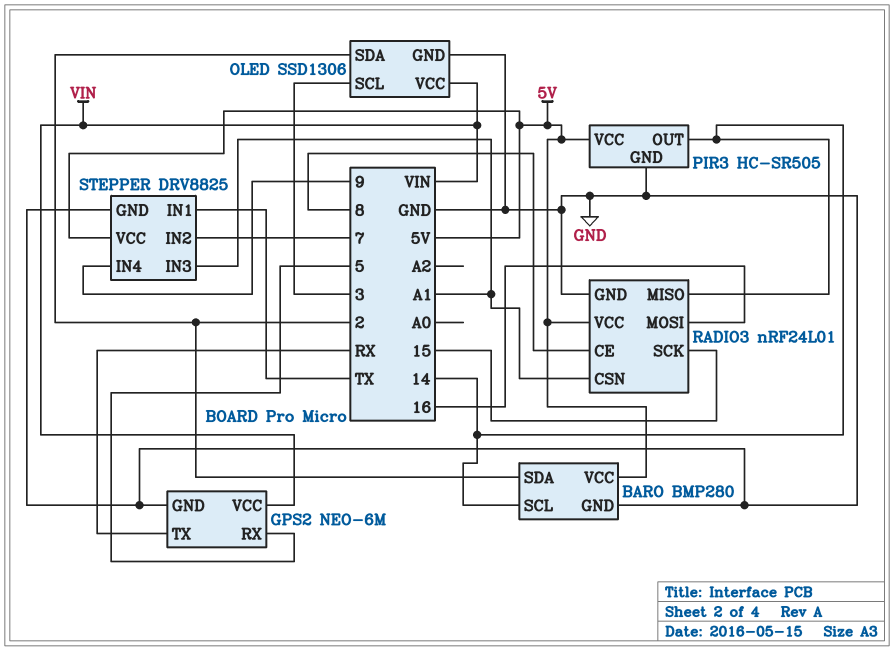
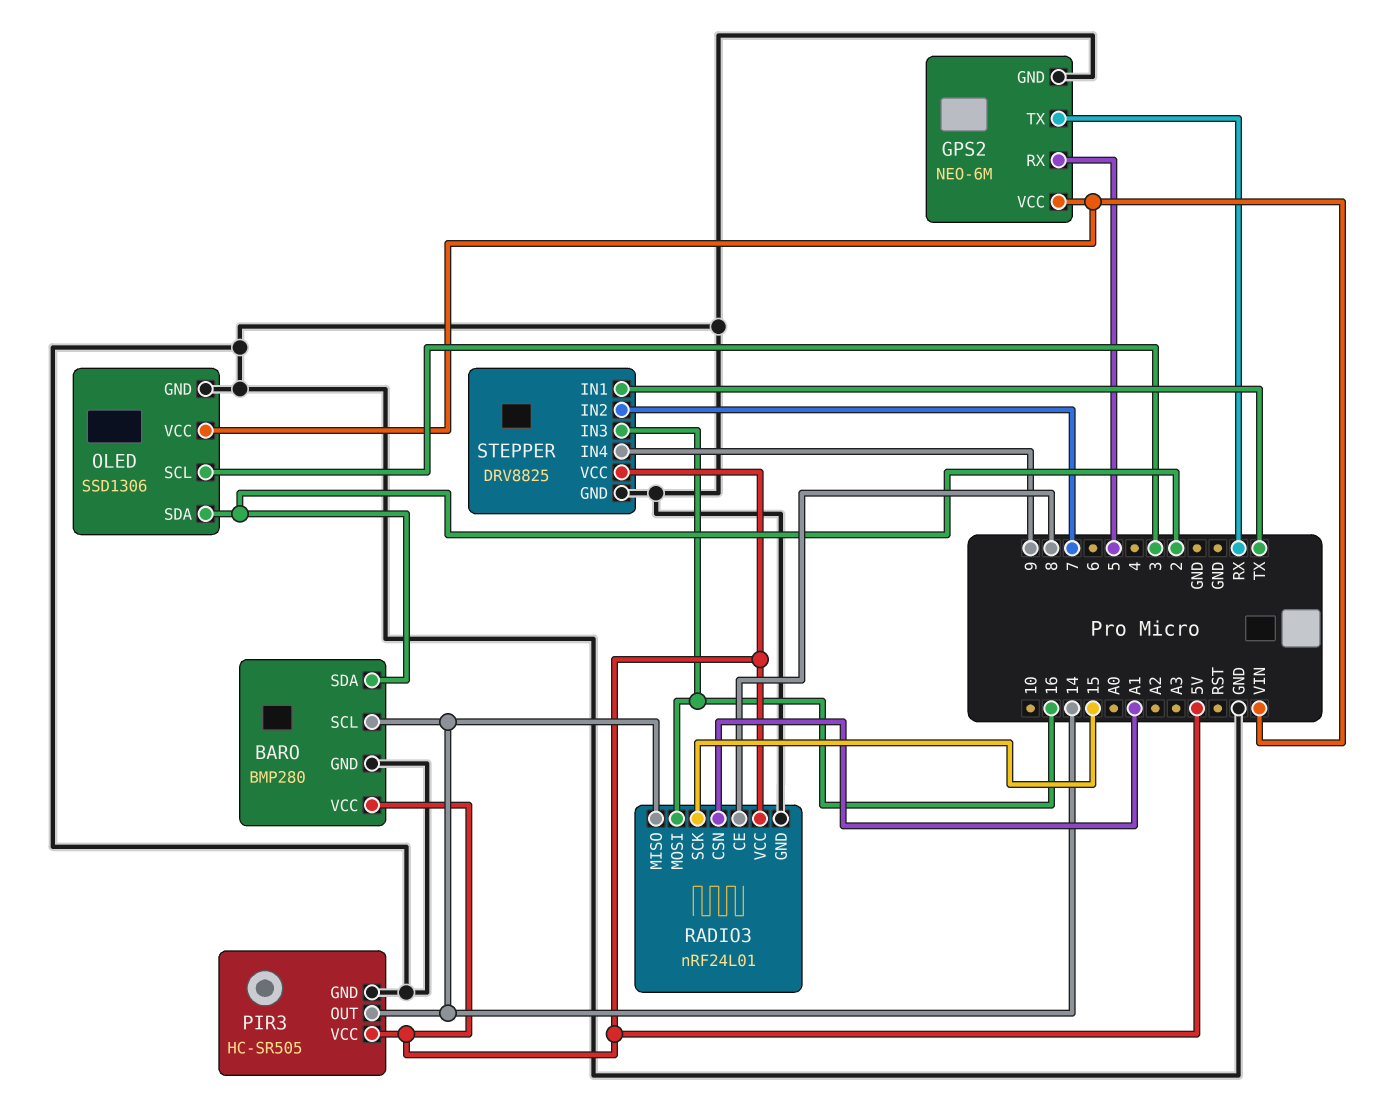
STEPPER pin IN3: A1 -> 16

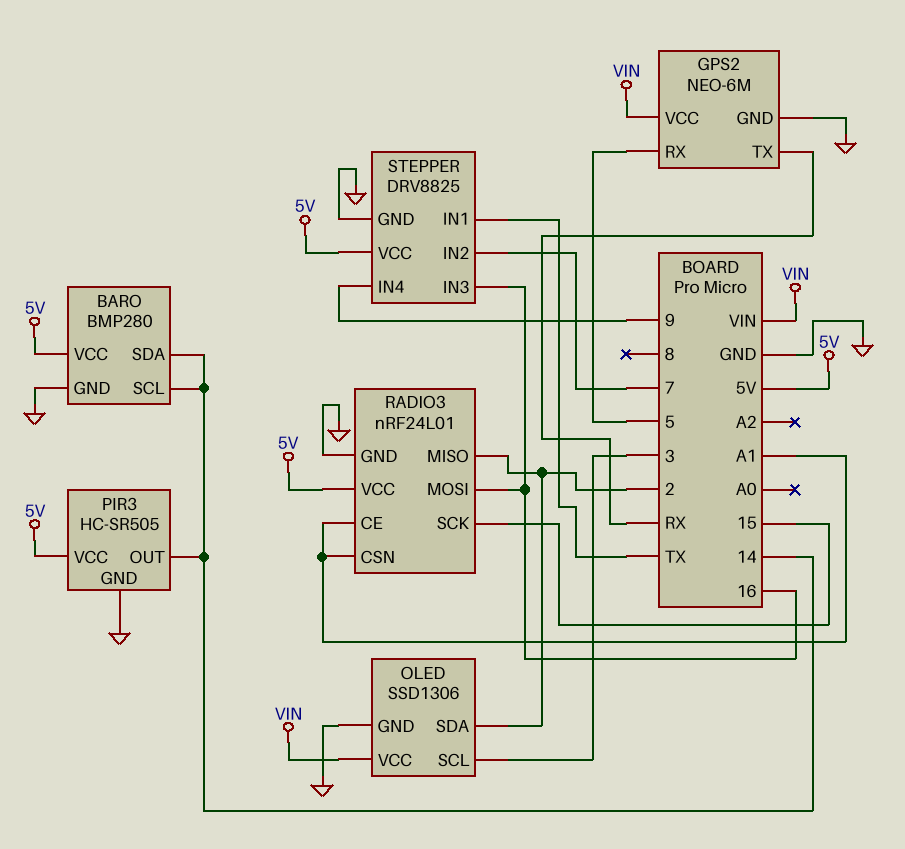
BARO pin SDA: 2 -> 14
RADIO3 pin CE: 8 -> A1
RADIO3 pin MISO: 14 -> 2

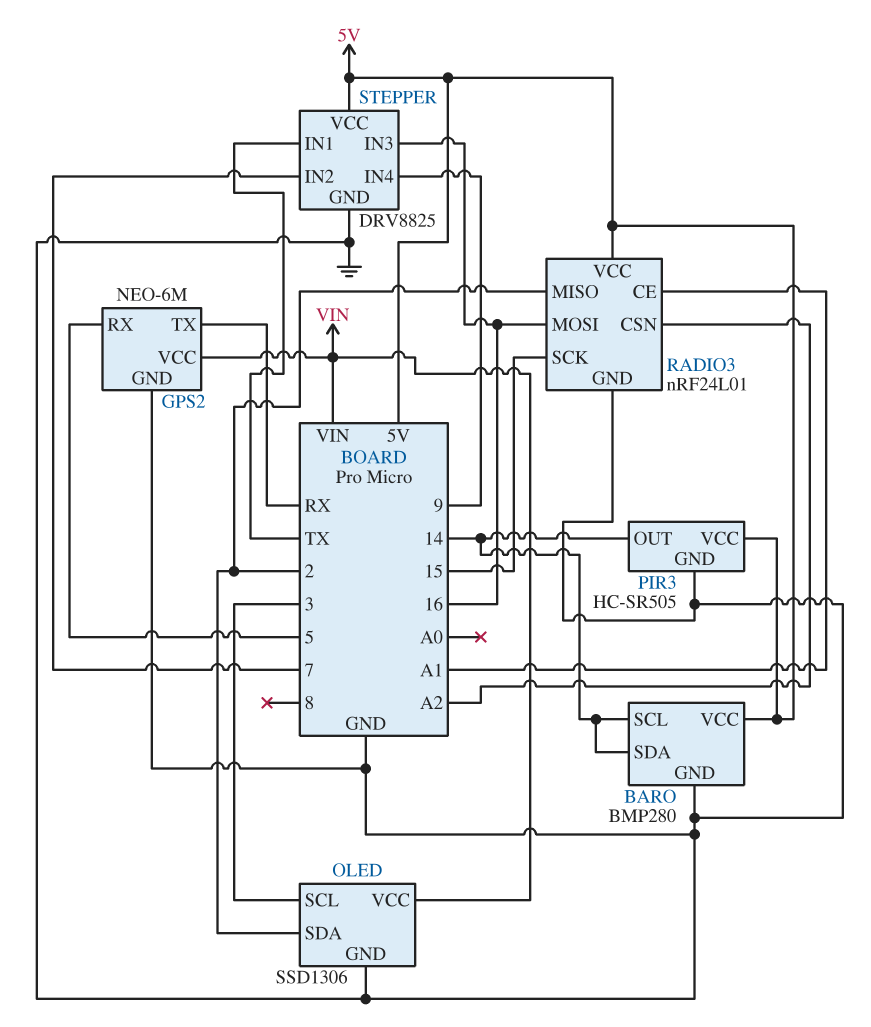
RADIO3 pin CSN: A1 -> A2

